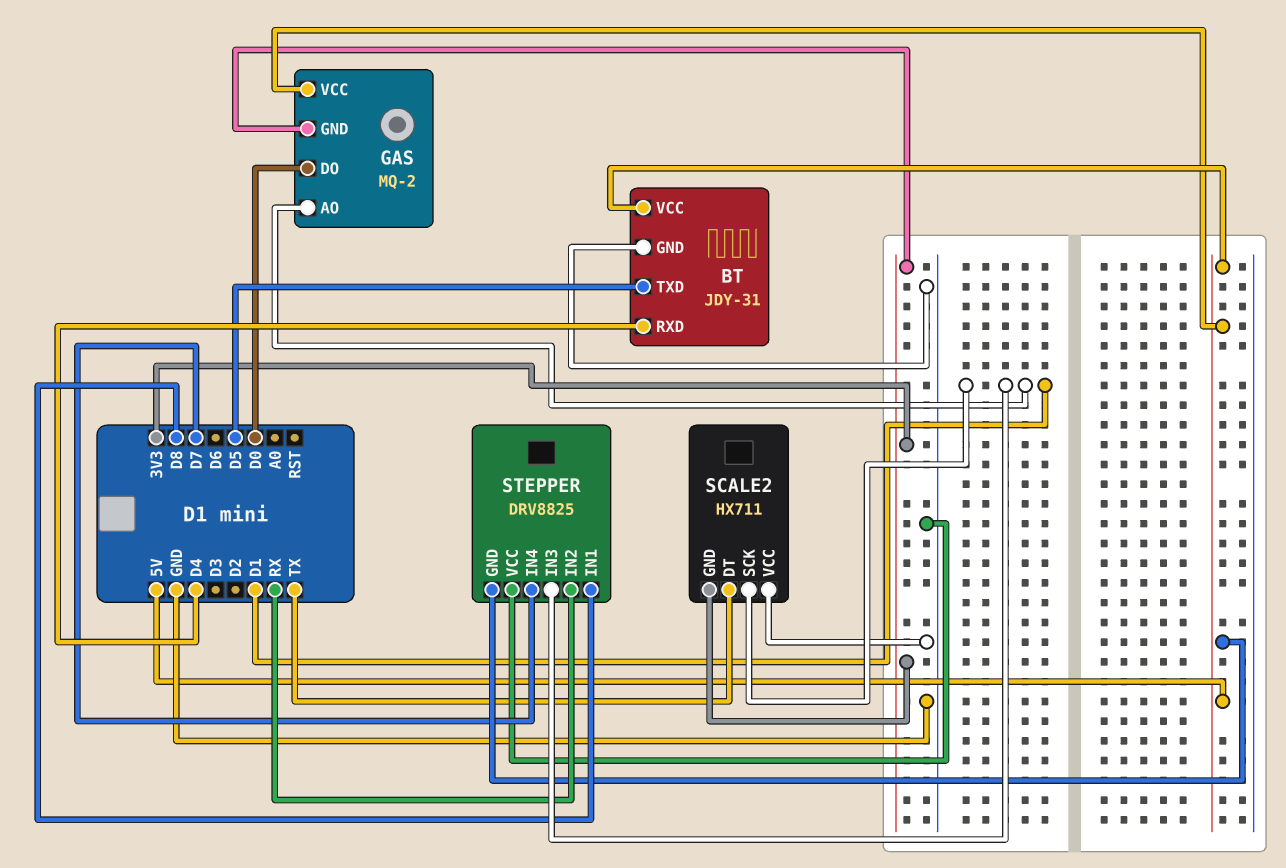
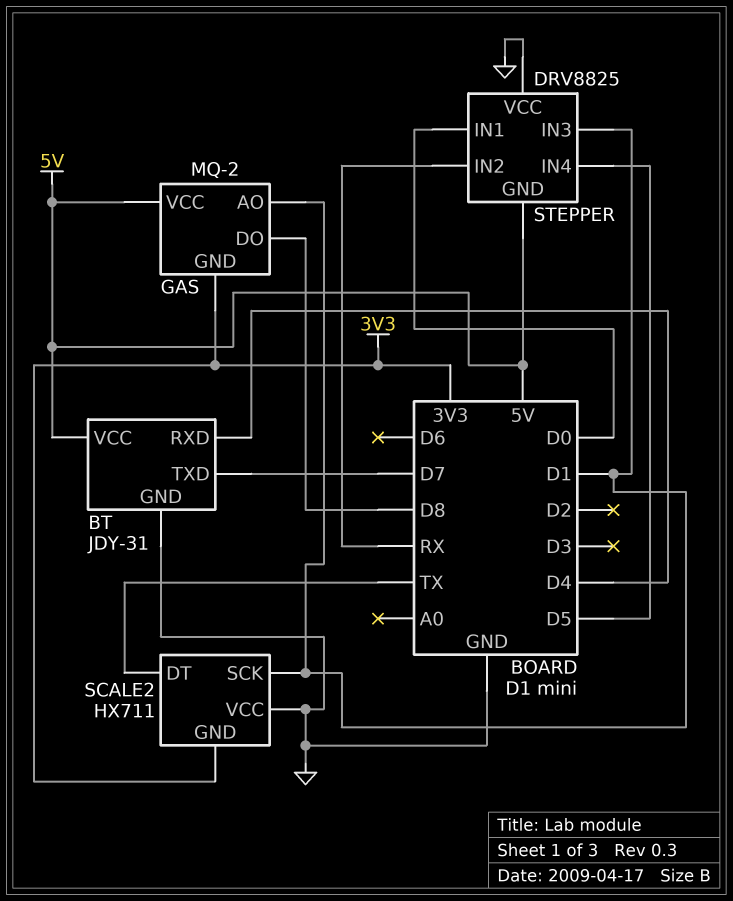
BT pin TXD: D5 -> D7
GAS pin DO: D0 -> D8
STEPPER pin IN1: D8 -> D0
STEPPER pin IN4: D7 -> D5

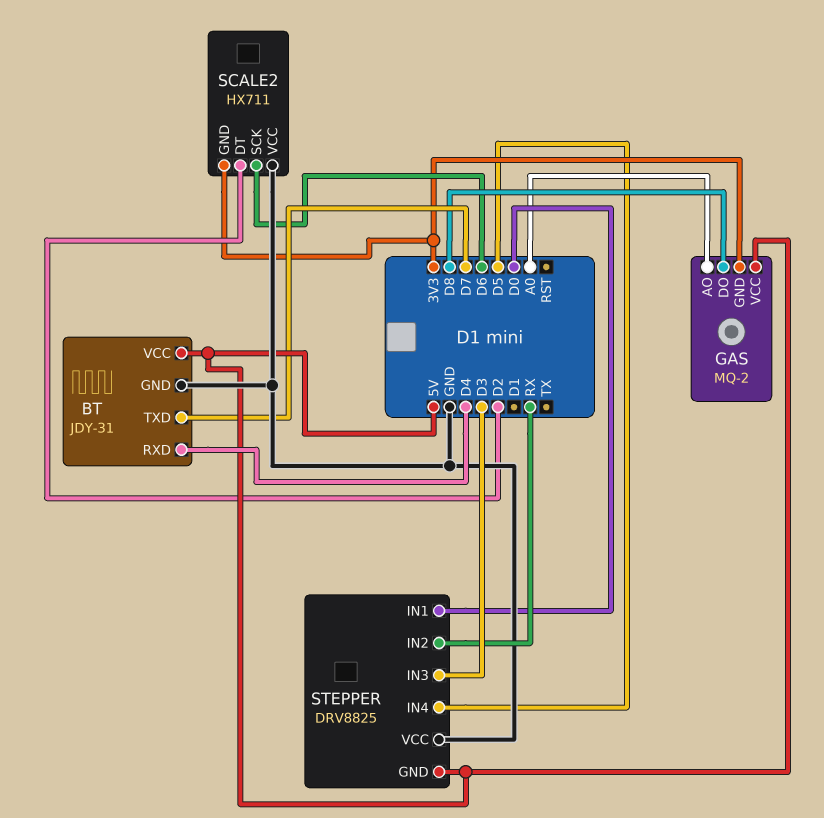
GAS pin AO: D1 -> A0
SCALE2 pin DT: TX -> D2
SCALE2 pin SCK: D1 -> D6
STEPPER pin IN3: D1 -> D3

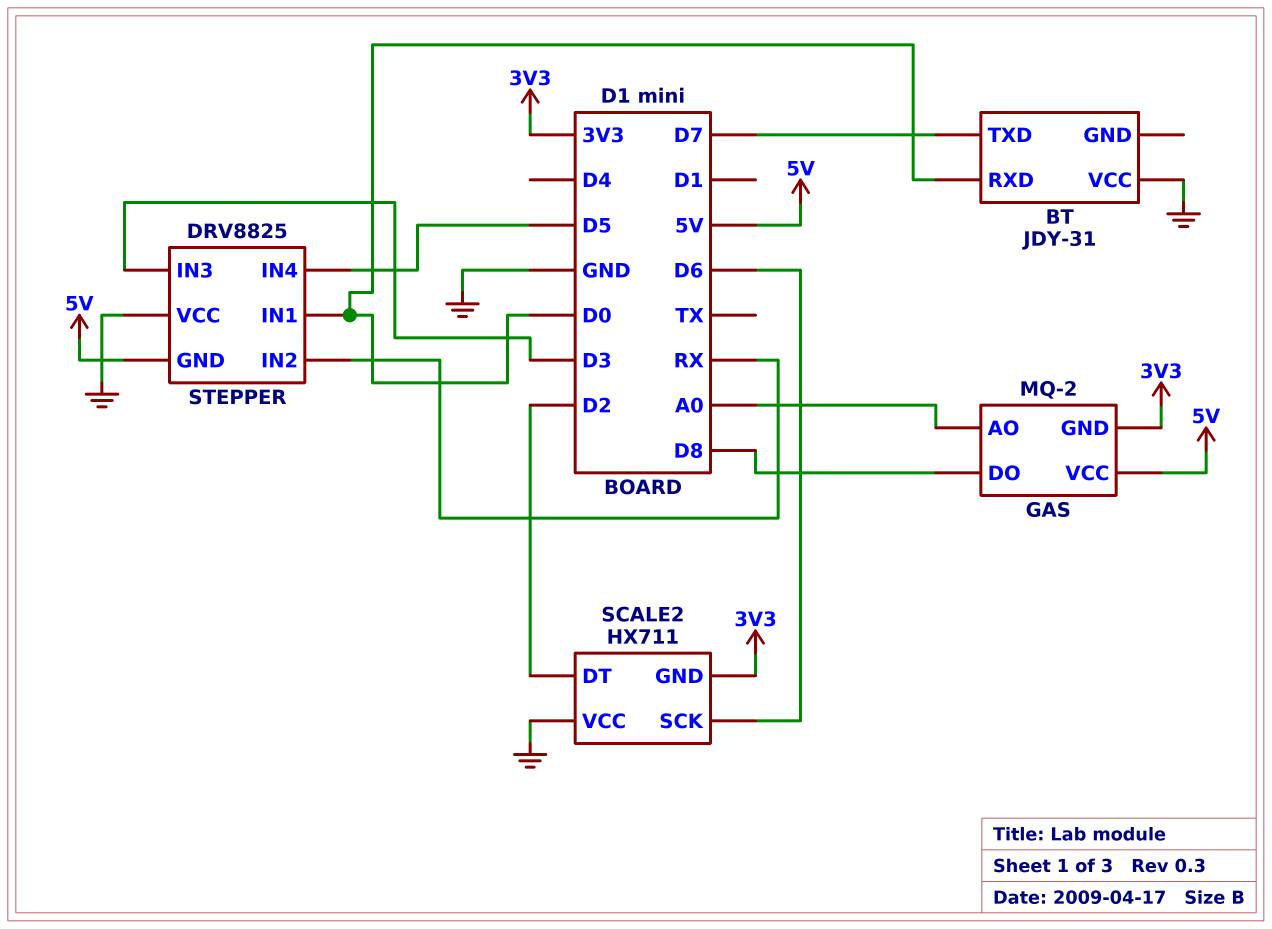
BT pin GND: GND -> none
BT pin RXD: D4 -> D0
BT pin VCC: 5V -> GND

